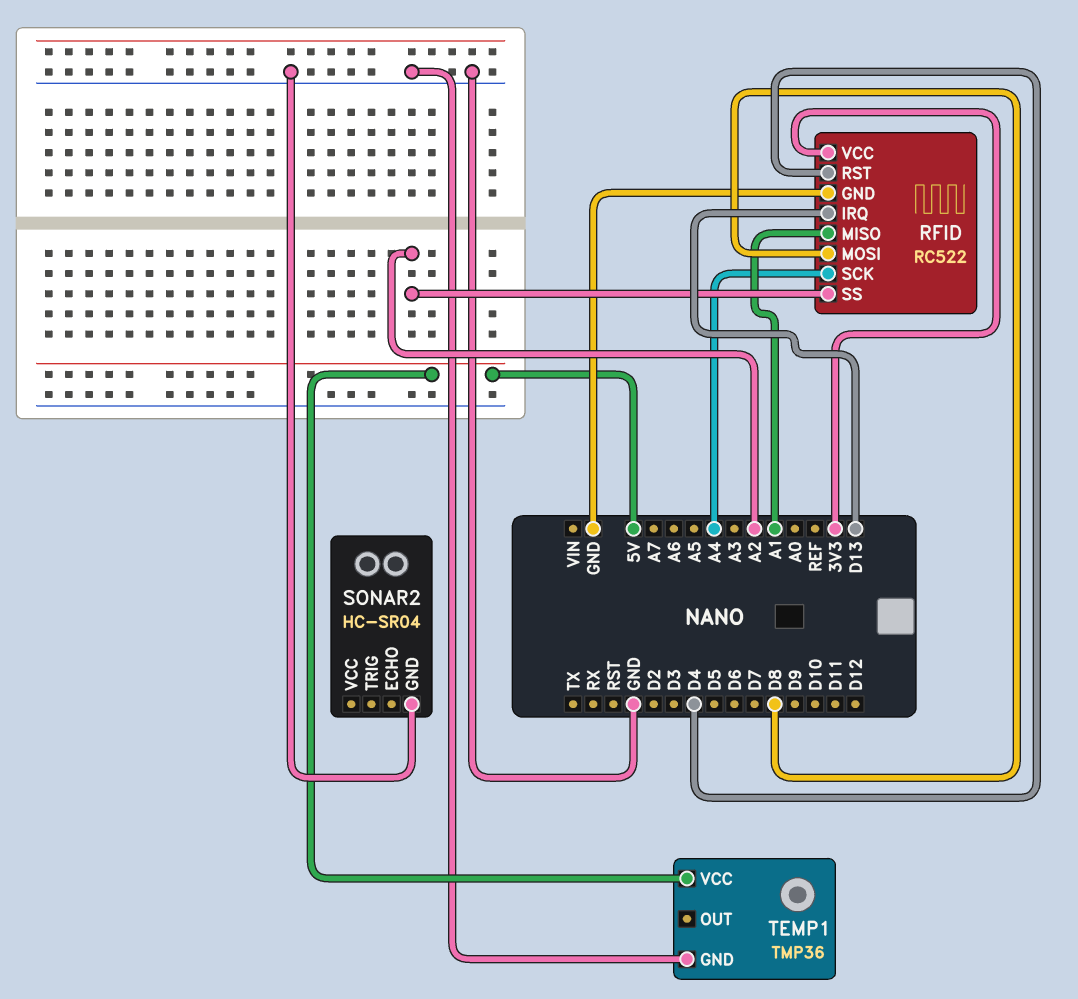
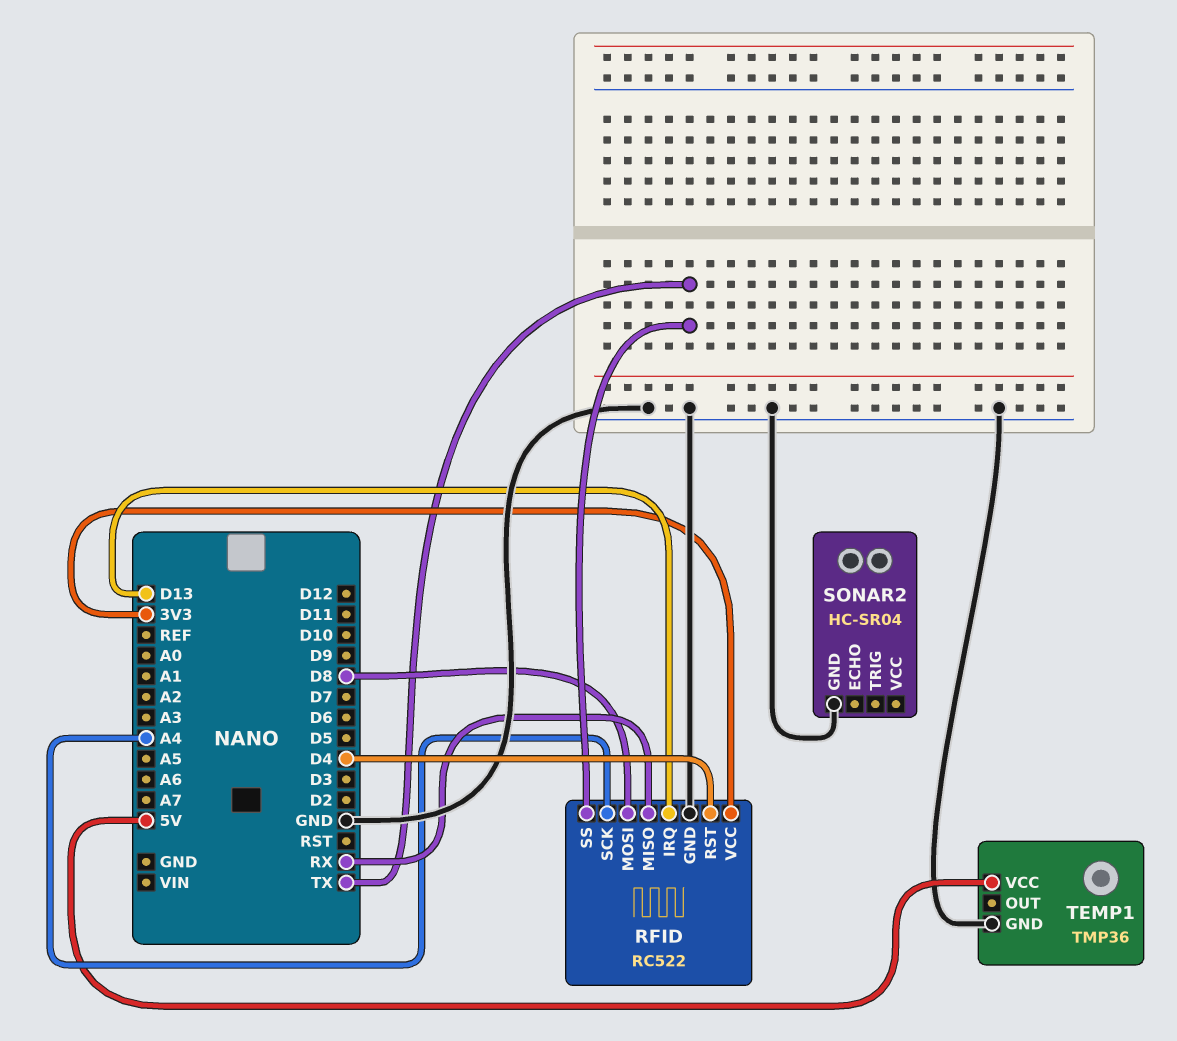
RFID pin MISO: A1 -> RX
RFID pin SS: A2 -> TX

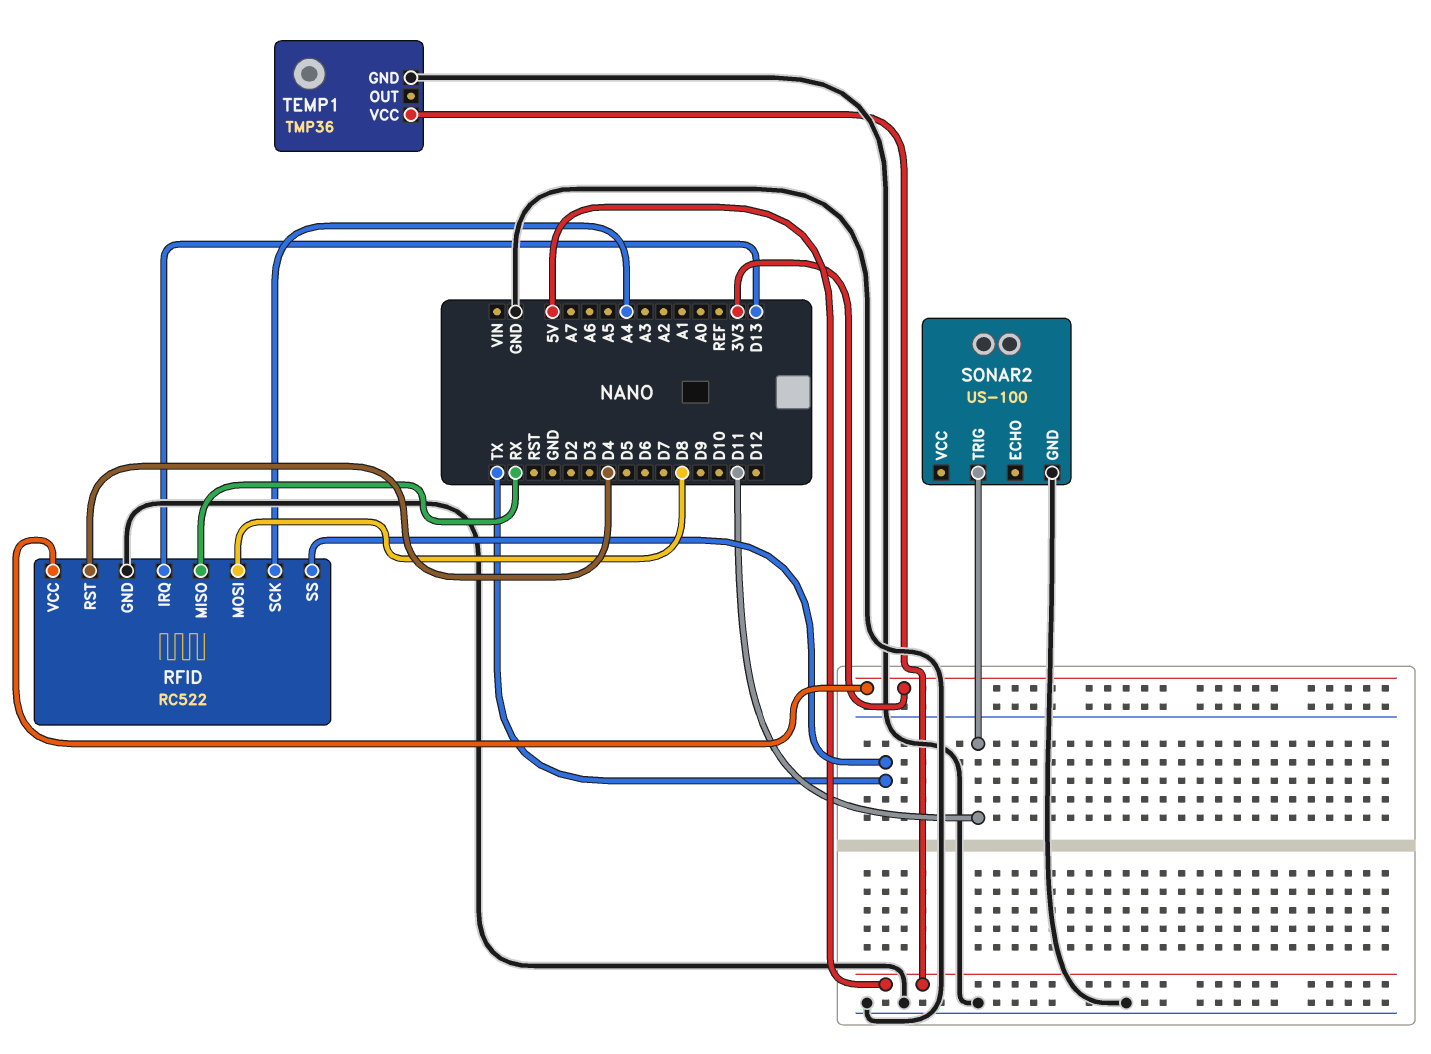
SONAR2: HC-SR04 -> US-100
SONAR2 pin TRIG: none -> D11

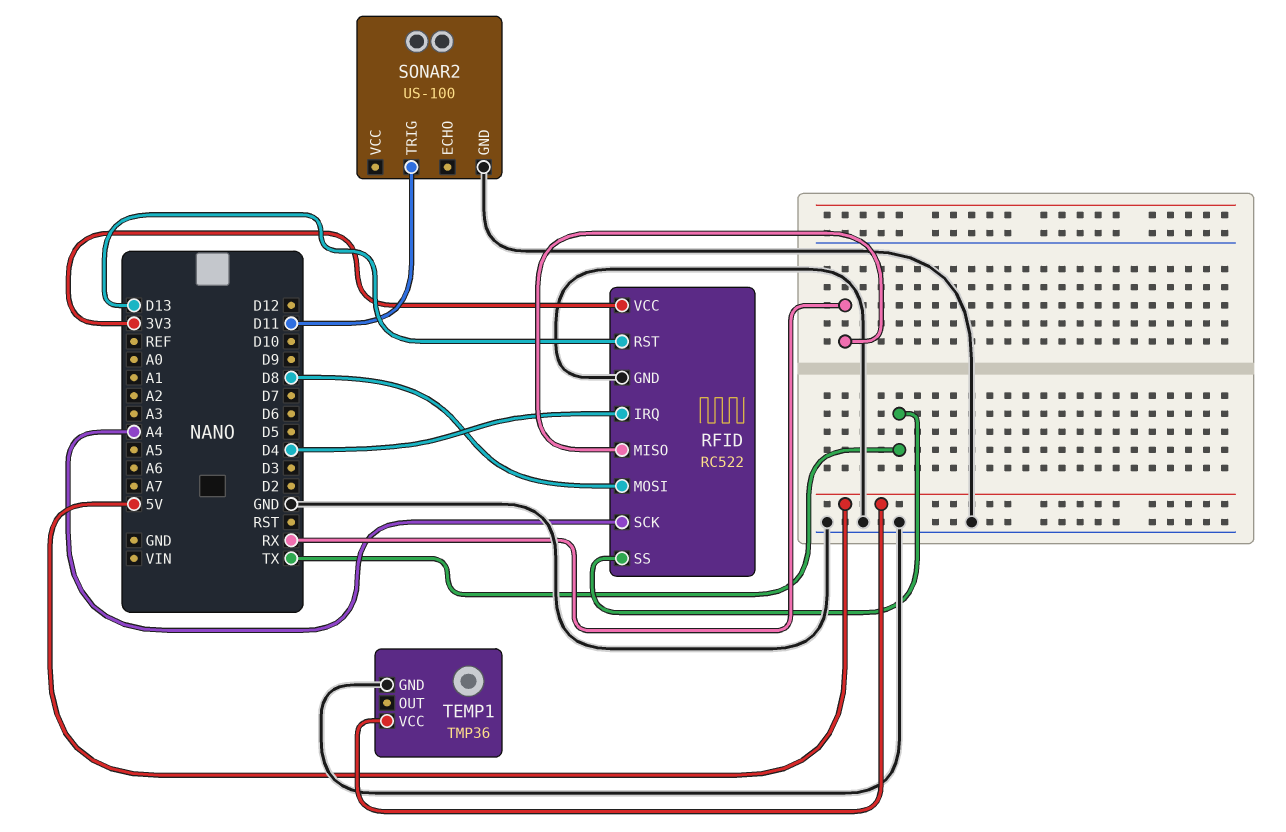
RFID pin IRQ: D13 -> D4
RFID pin RST: D4 -> D13

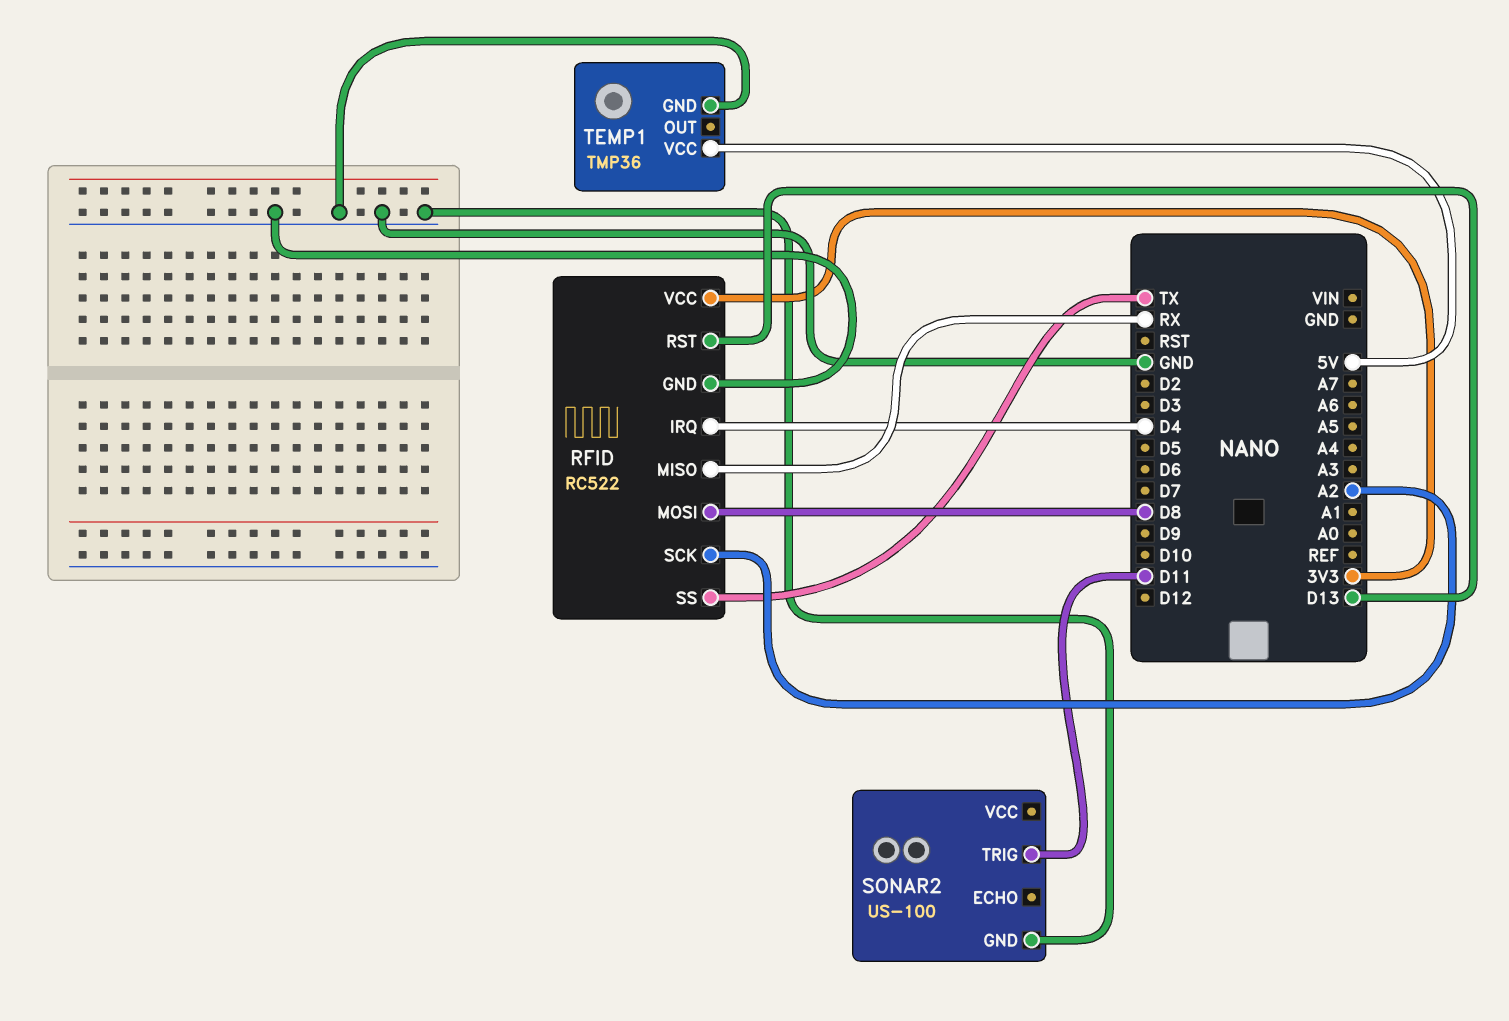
RFID pin SCK: A4 -> A2

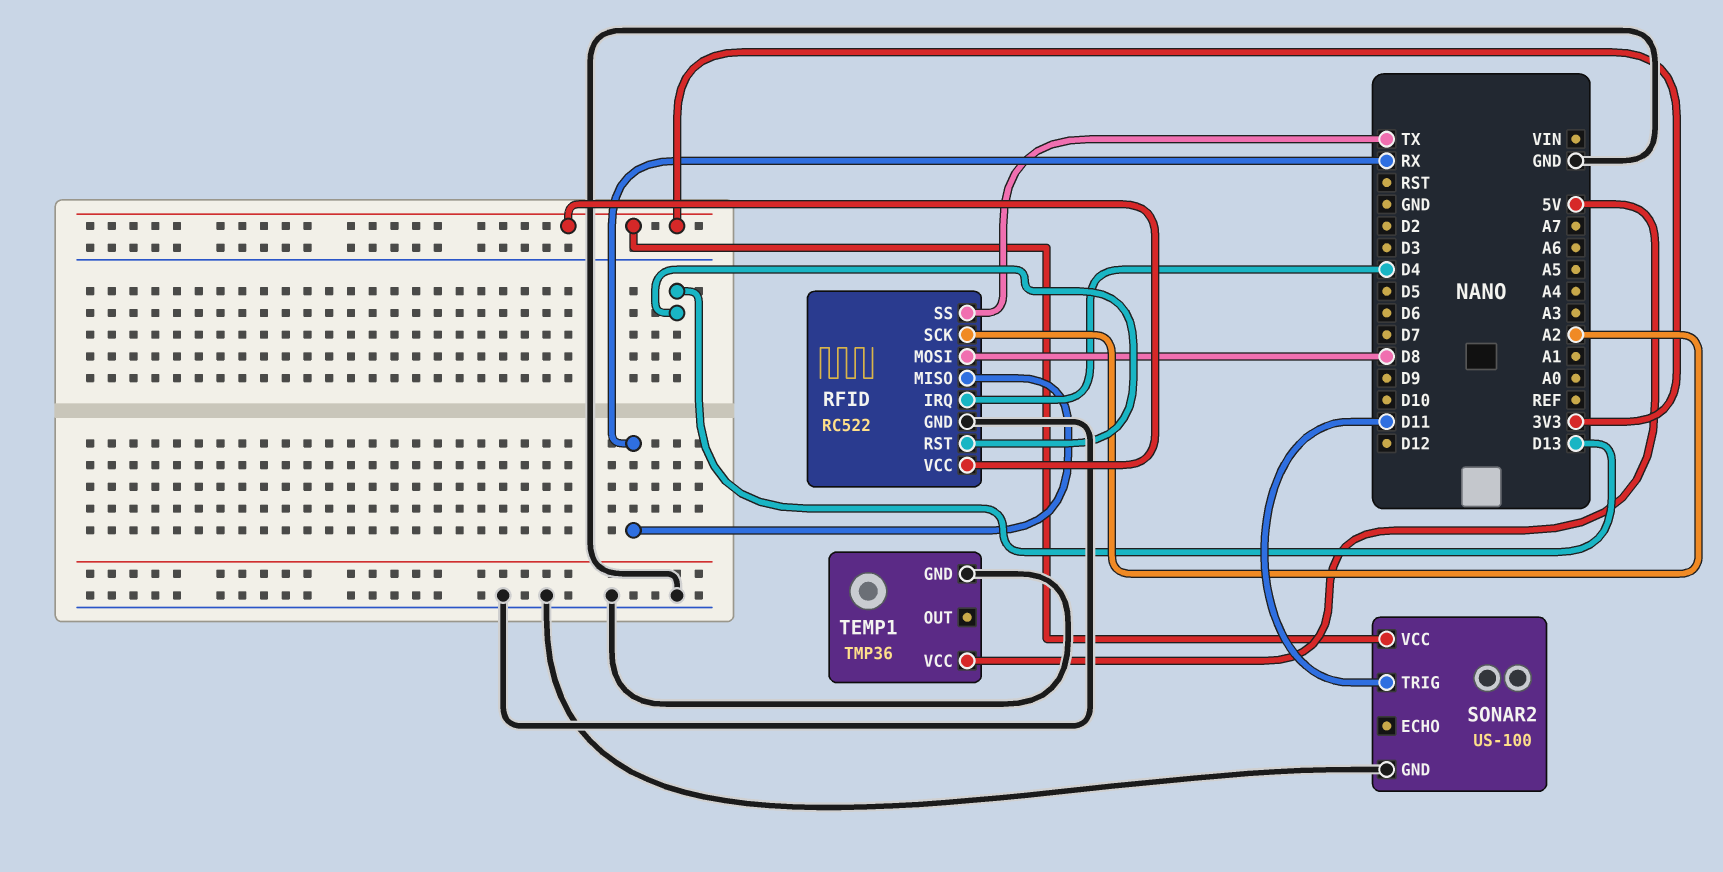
SONAR2 pin VCC: none -> 3V3

